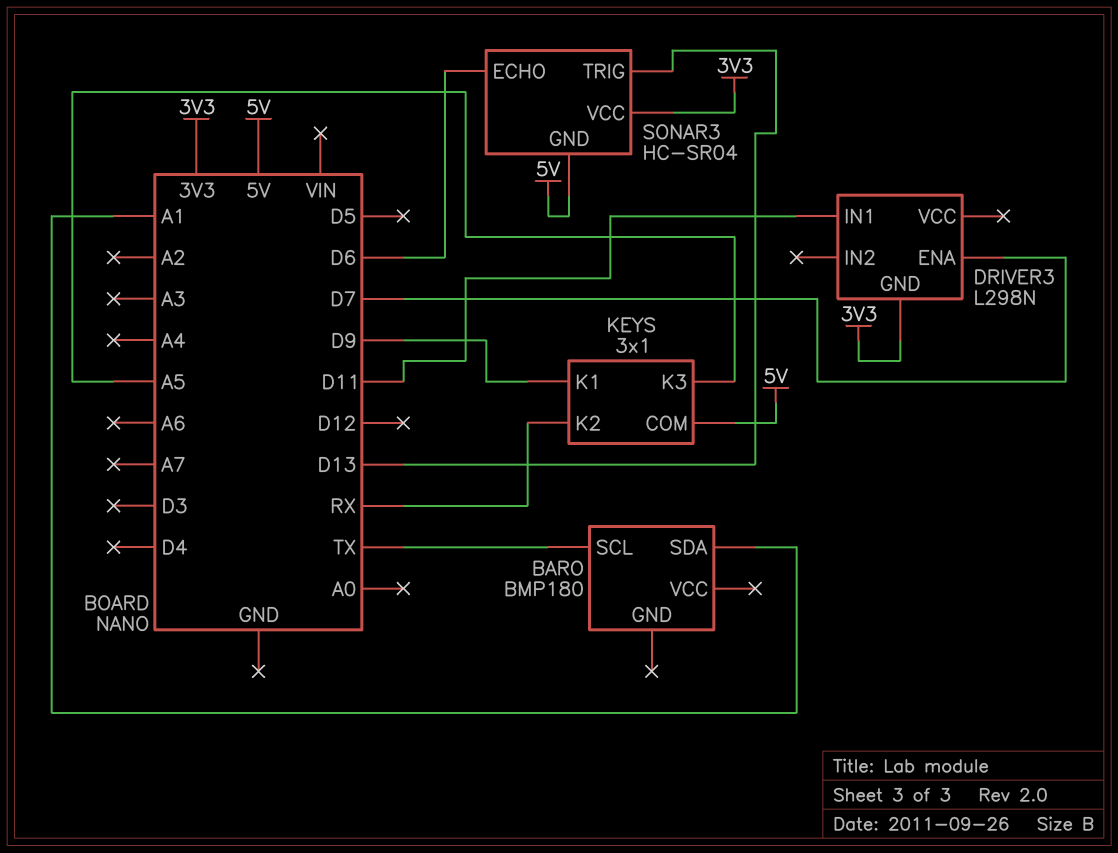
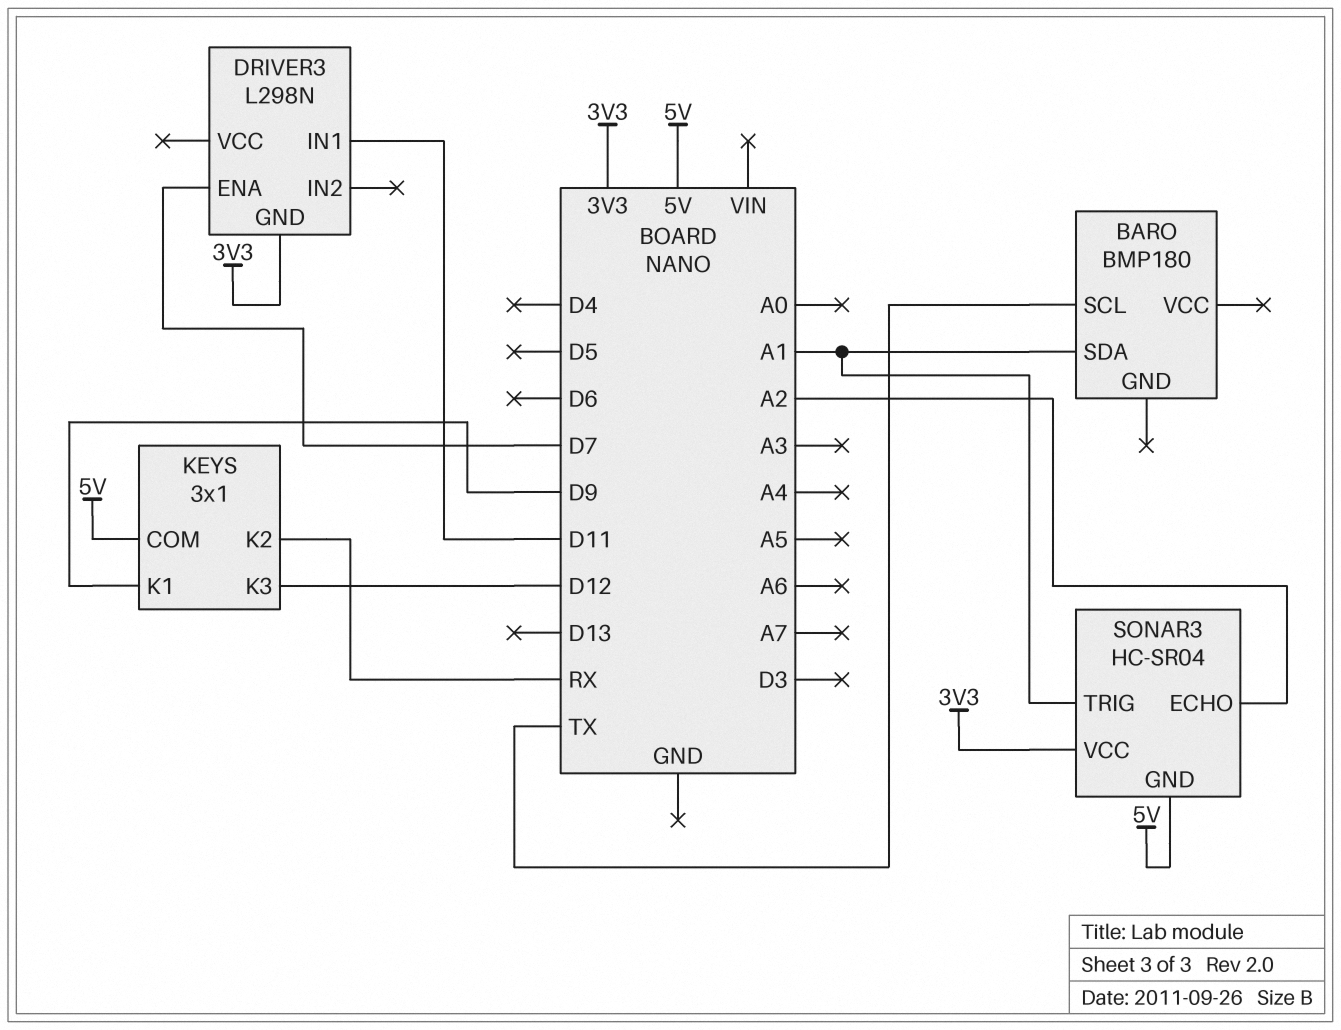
KEYS pin K3: A5 -> D12
SONAR3 pin ECHO: D6 -> A2
SONAR3 pin TRIG: D13 -> A1

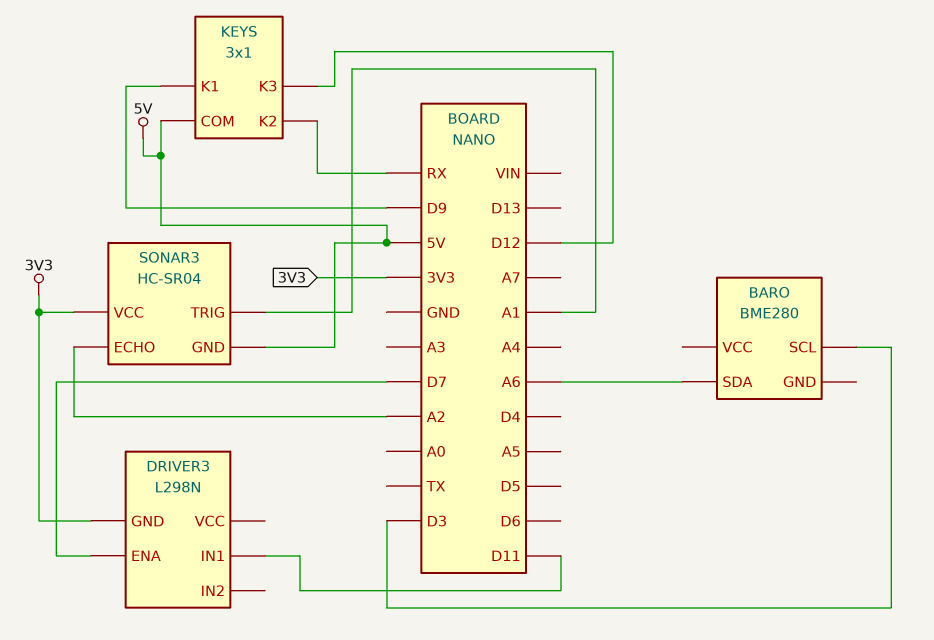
BARO: BMP180 -> BME280
BARO pin SCL: TX -> D3
BARO pin SDA: A1 -> A6

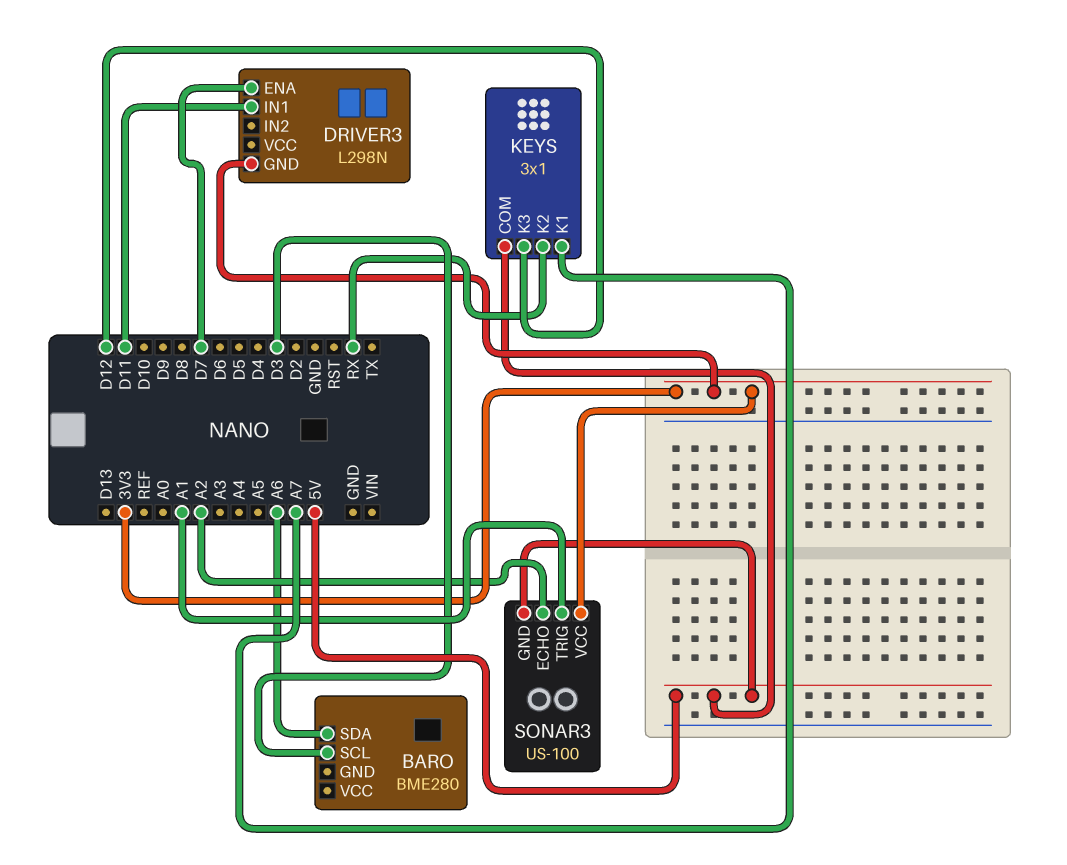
KEYS pin K1: D9 -> A7
SONAR3: HC-SR04 -> US-100

